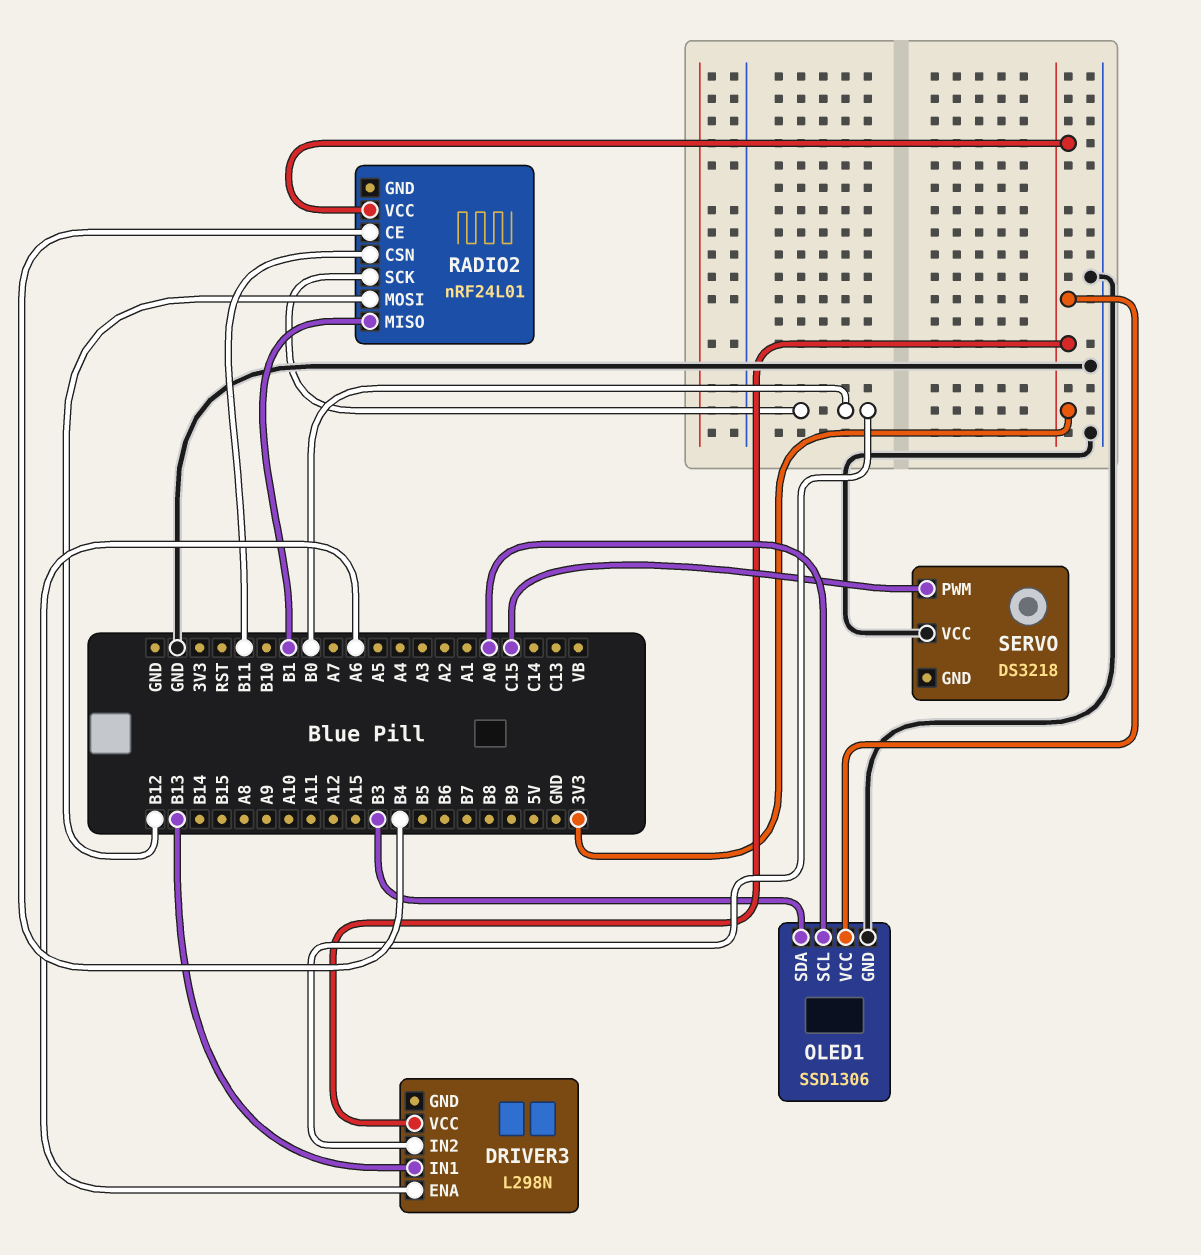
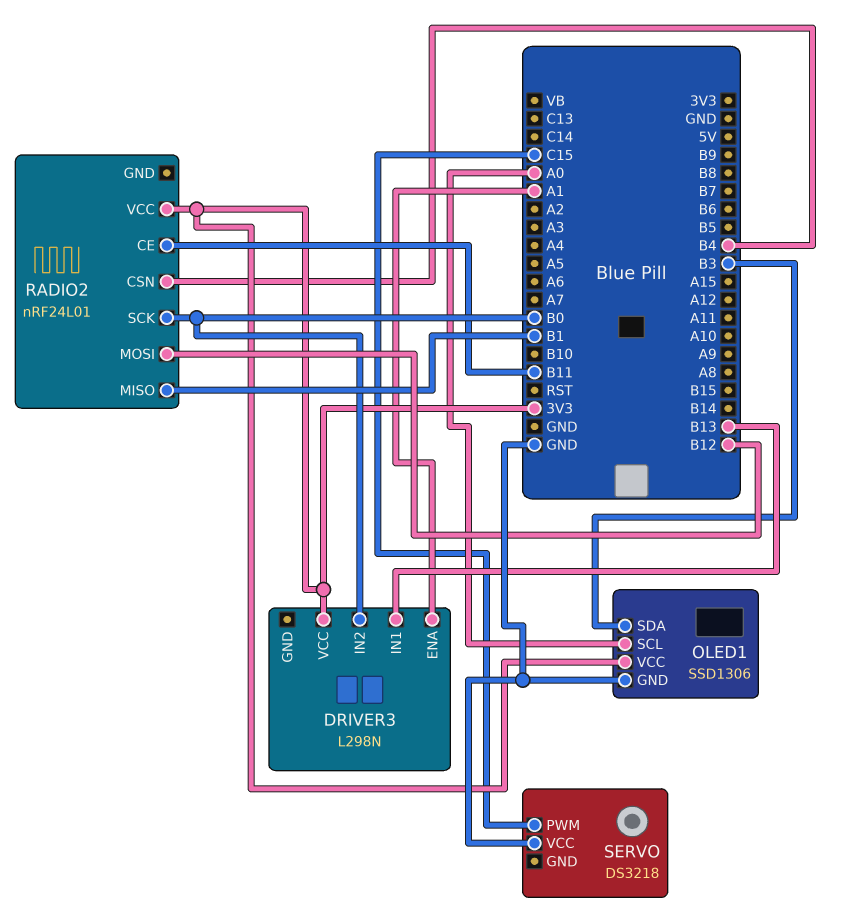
DRIVER3 pin ENA: A6 -> A1
RADIO2 pin CE: B4 -> B11
RADIO2 pin CSN: B11 -> B4

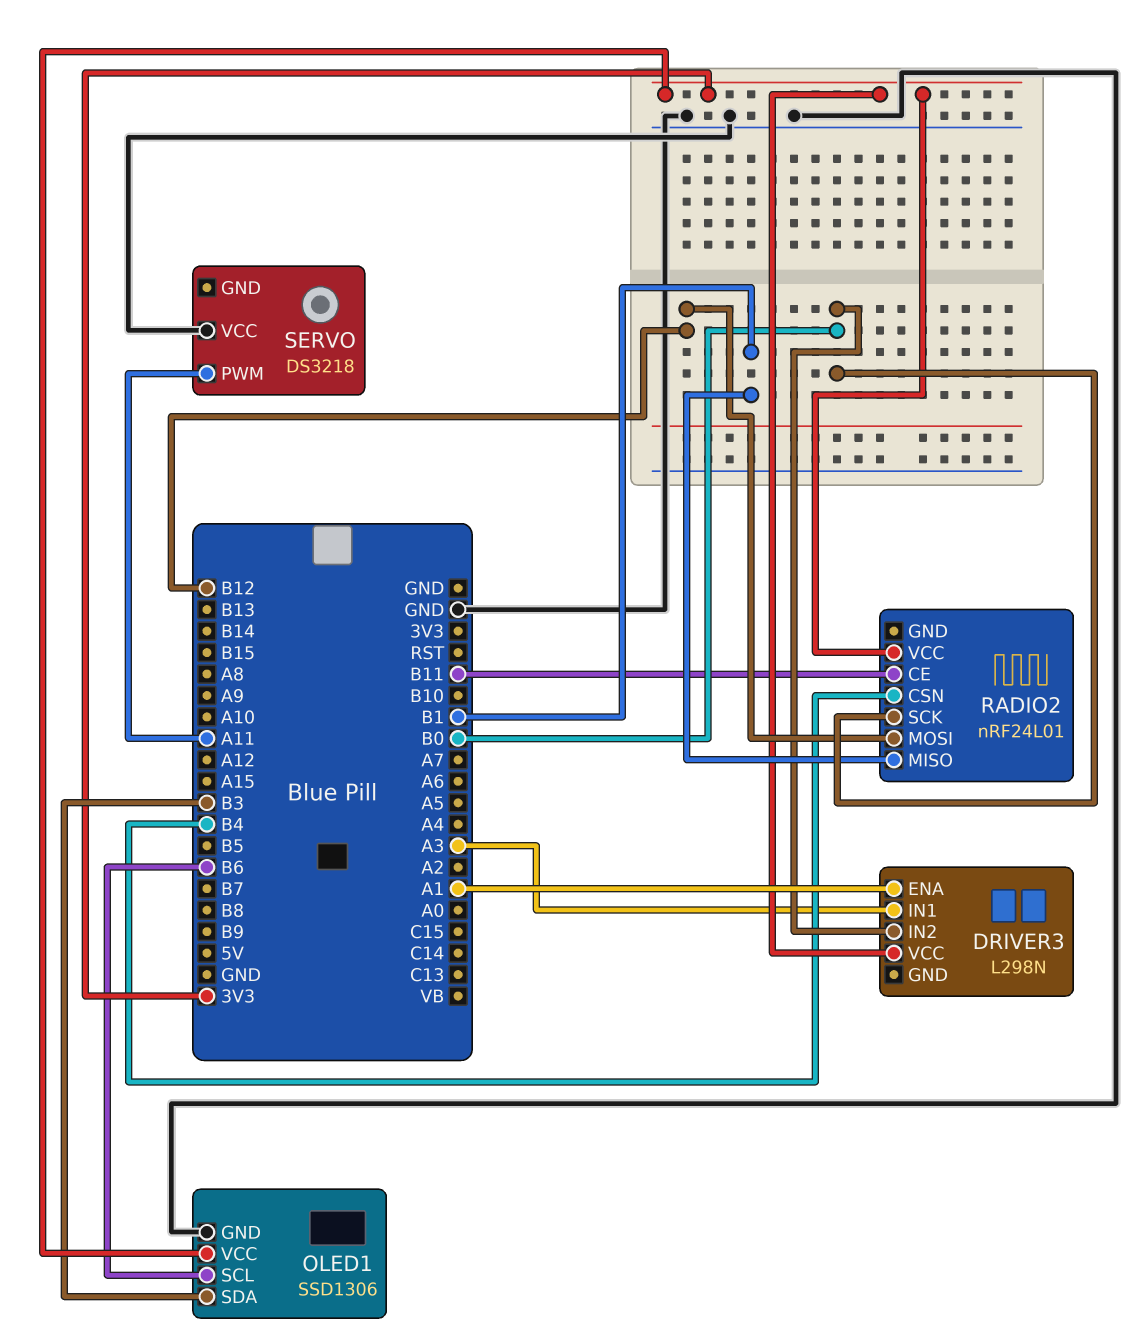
DRIVER3 pin IN1: B13 -> A3
OLED1 pin SCL: A0 -> B6
SERVO pin PWM: C15 -> A11

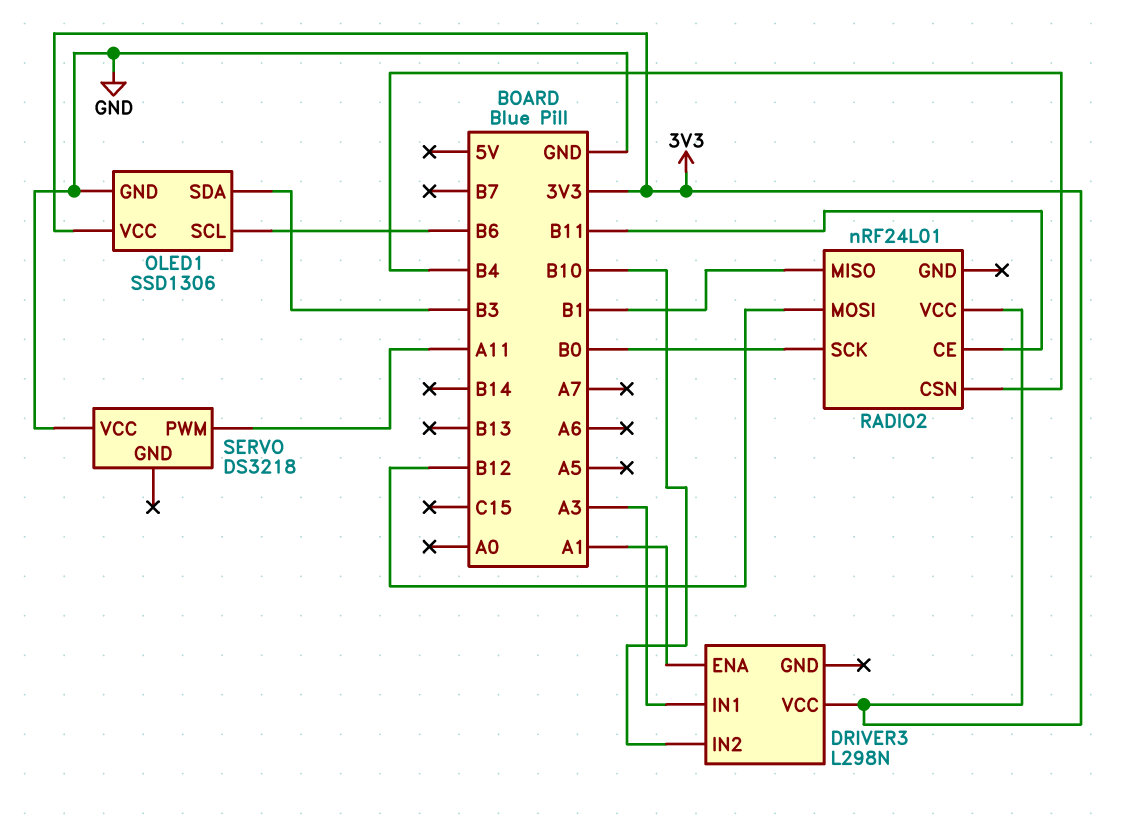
DRIVER3 pin IN2: B0 -> B10

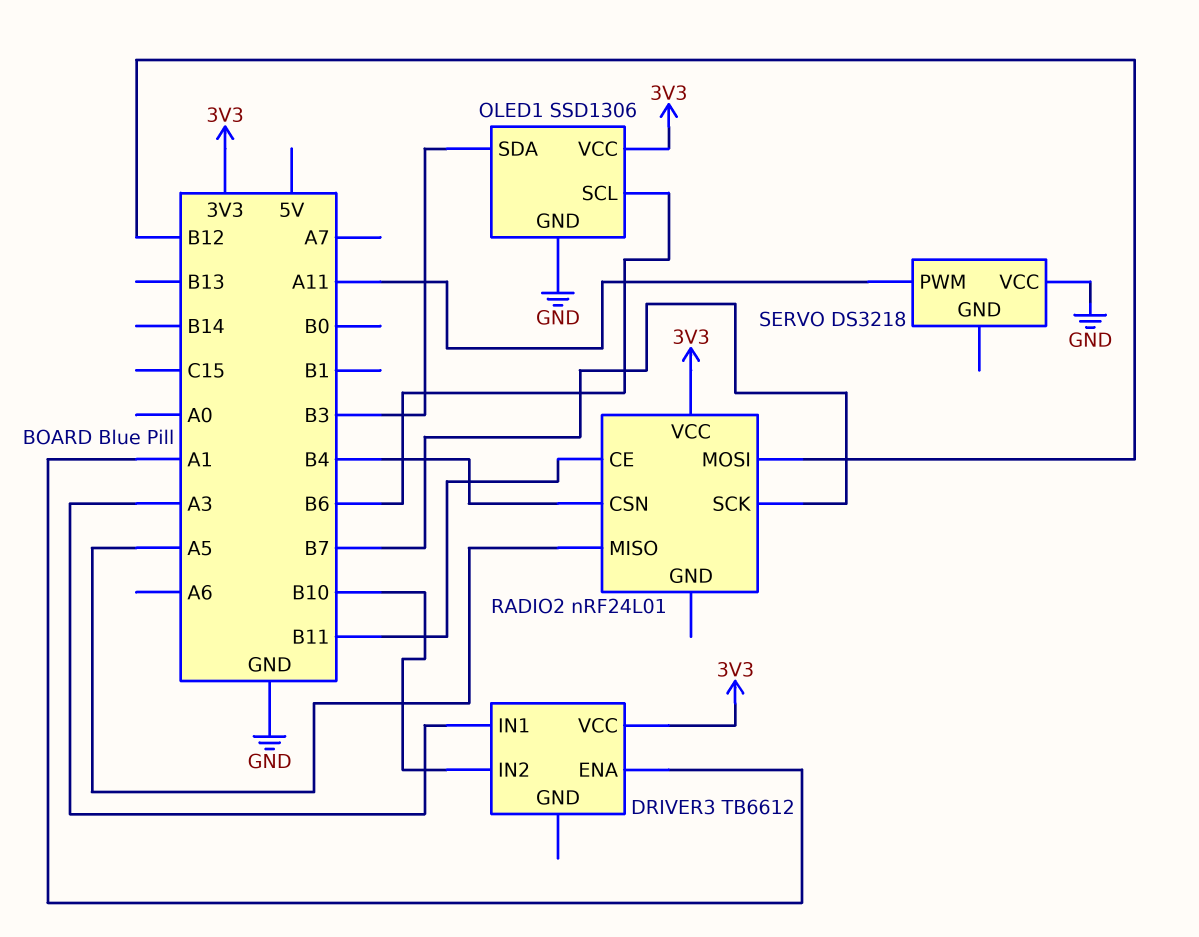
DRIVER3: L298N -> TB6612
RADIO2 pin MISO: B1 -> A5
RADIO2 pin SCK: B0 -> B7

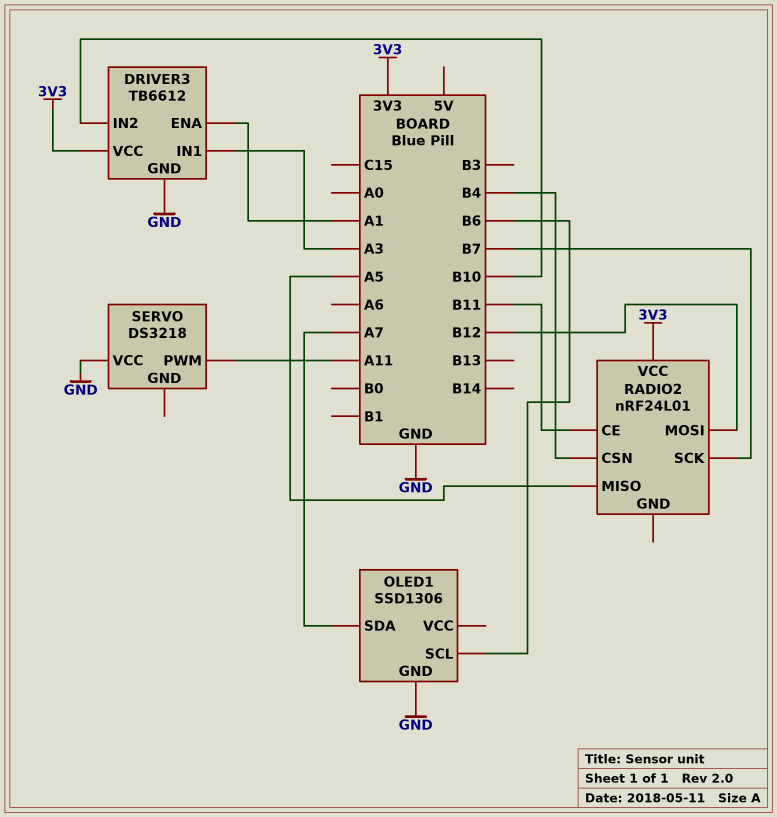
DRIVER3 pin GND: none -> GND
OLED1 pin SDA: B3 -> A7
OLED1 pin VCC: 3V3 -> none

